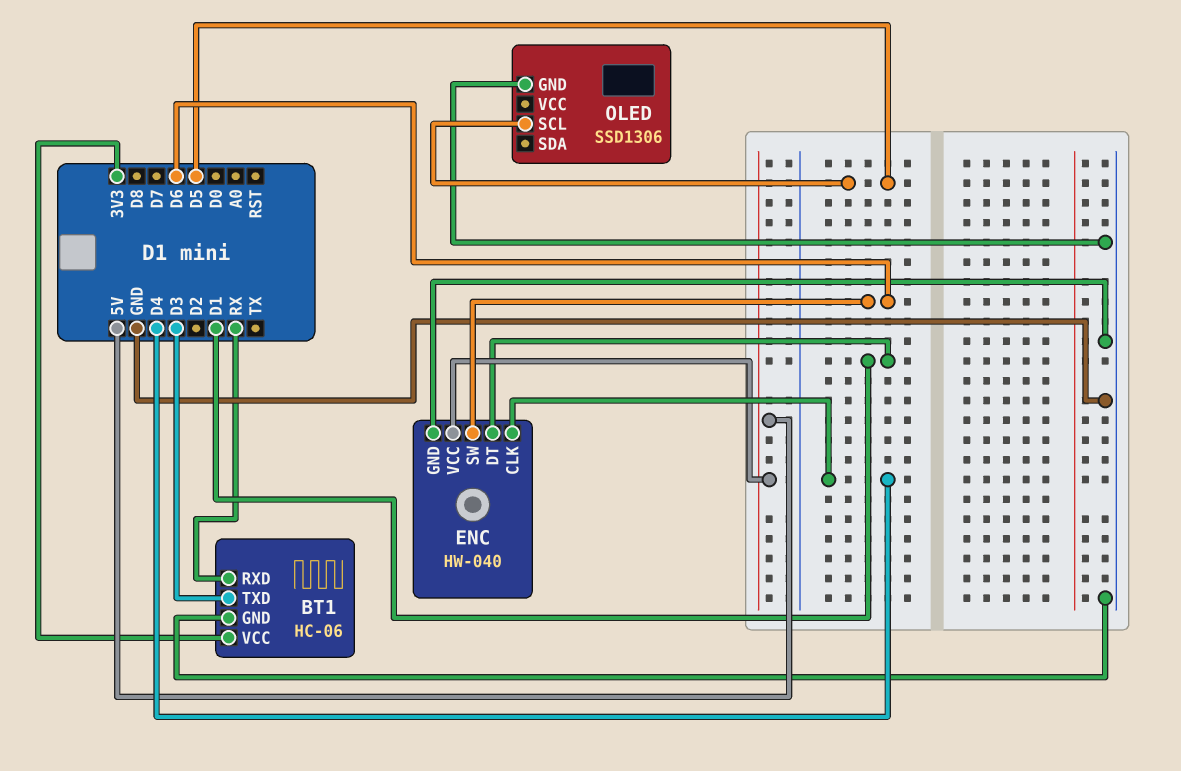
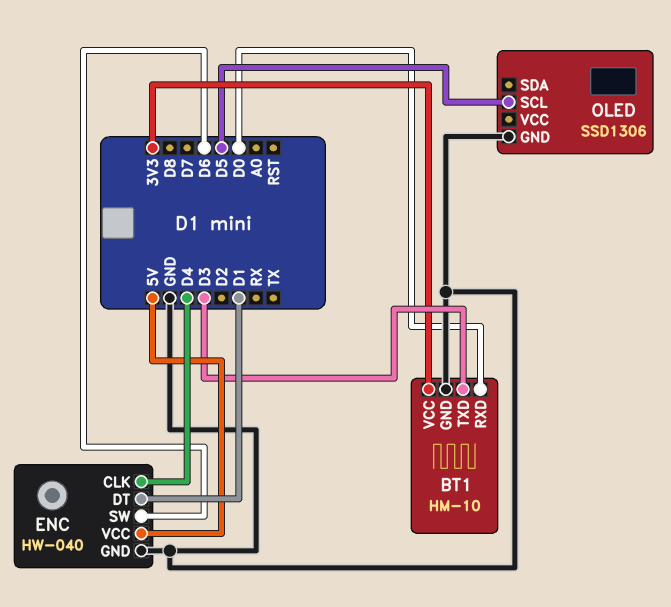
BT1: HC-06 -> HM-10
BT1 pin RXD: RX -> D0

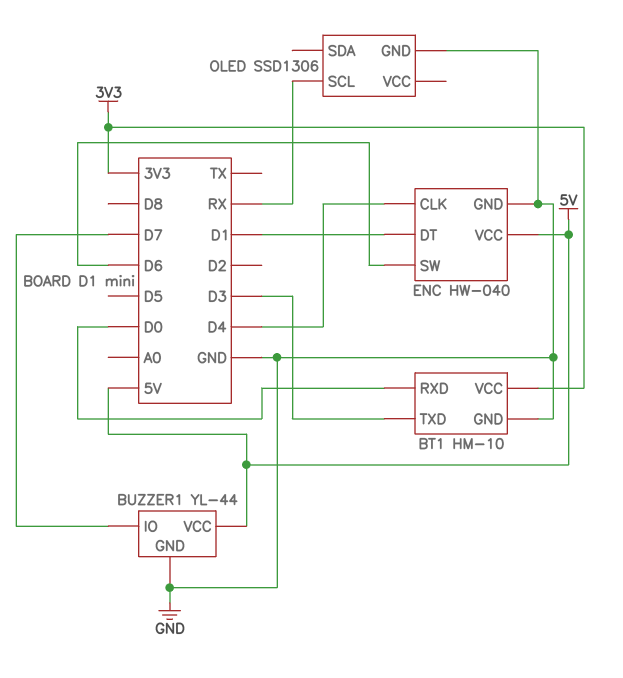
BUZZER1: none -> YL-44
BUZZER1 pin GND: none -> GND
BUZZER1 pin IO: none -> D7
BUZZER1 pin VCC: none -> 5V
OLED pin SCL: D5 -> RX

